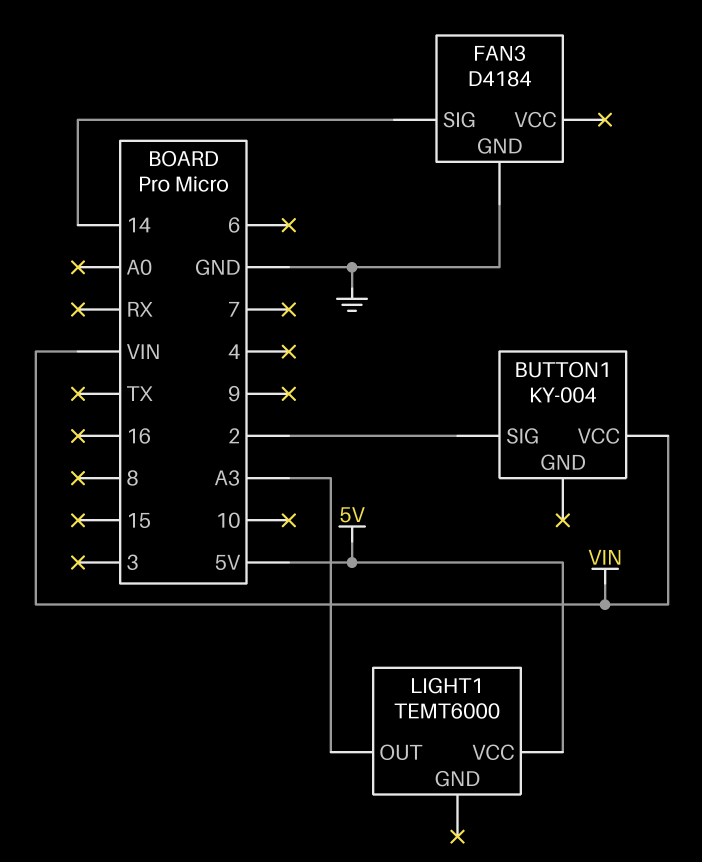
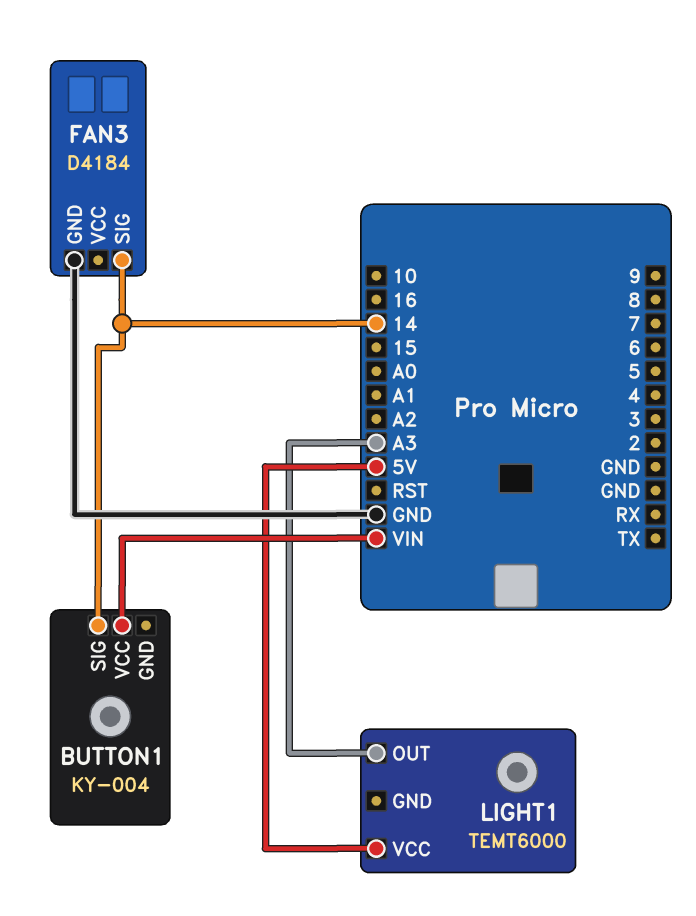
BUTTON1 pin SIG: 2 -> 14

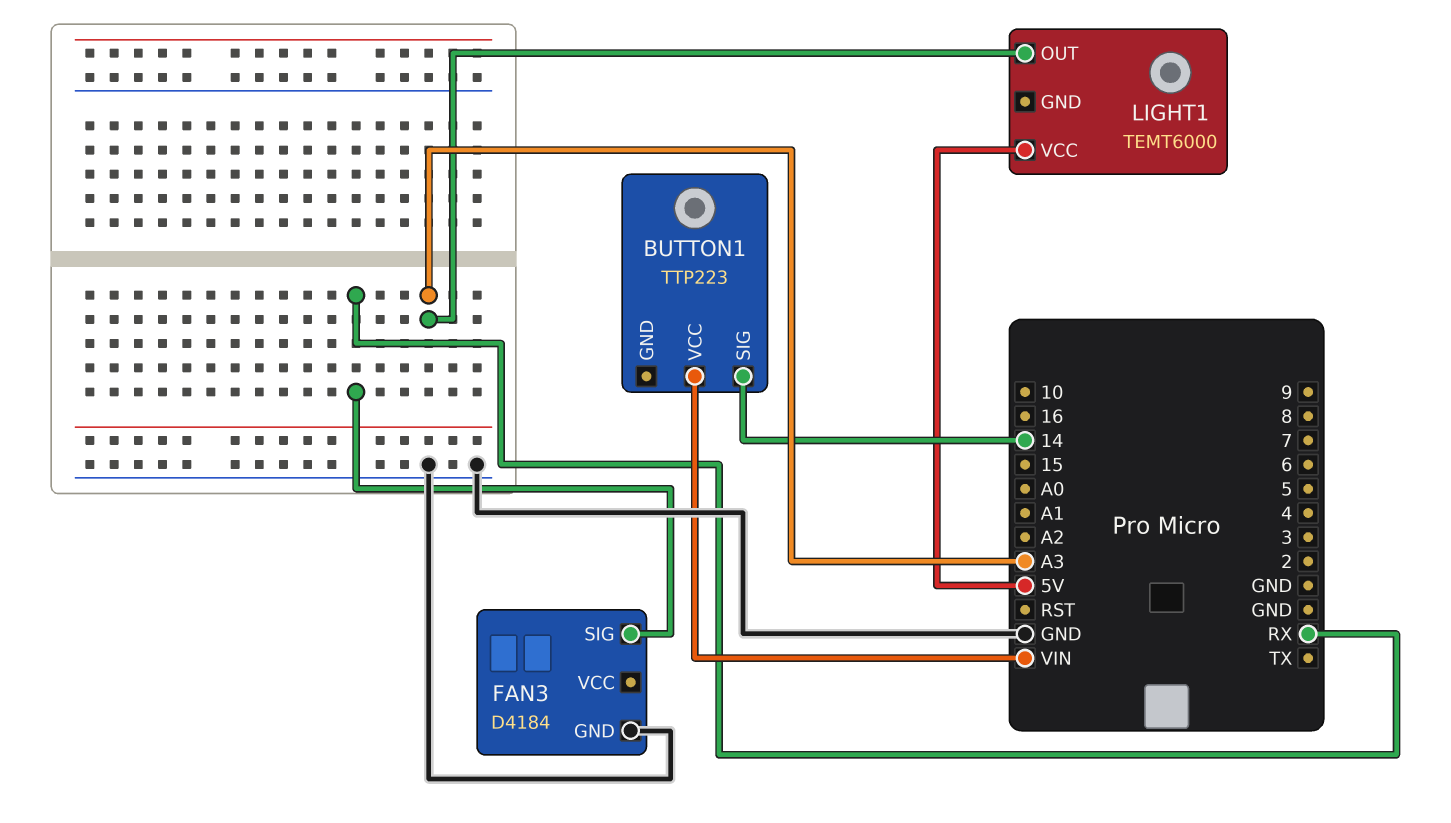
BUTTON1: KY-004 -> TTP223
FAN3 pin SIG: 14 -> RX

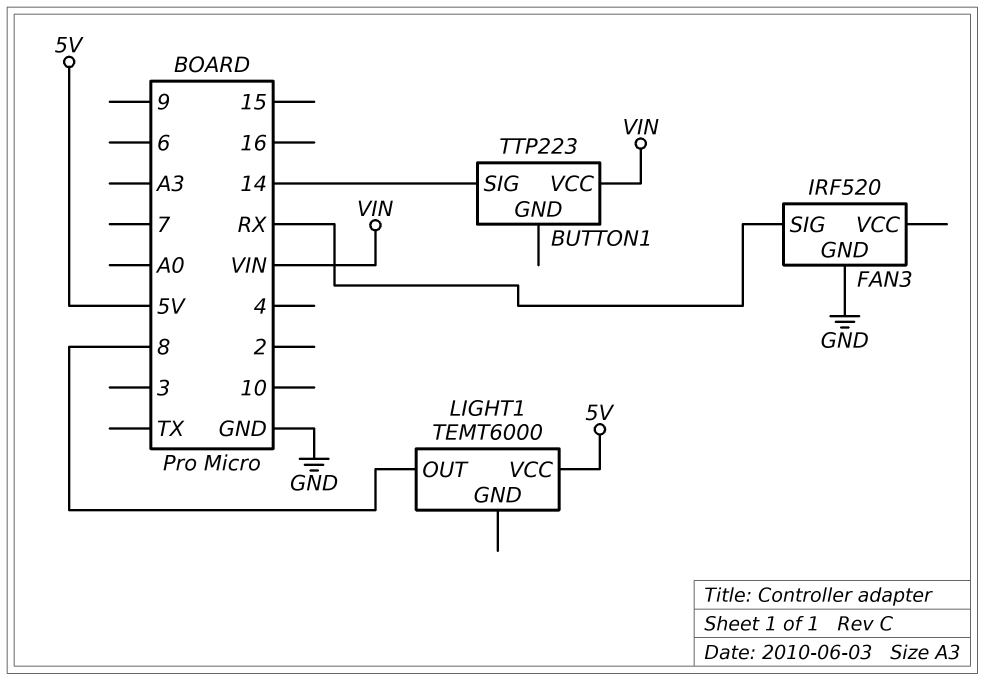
FAN3: D4184 -> IRF520
LIGHT1 pin OUT: A3 -> 8

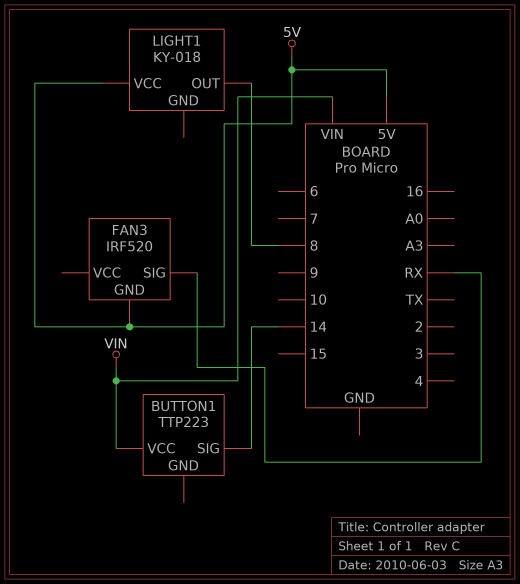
FAN3 pin GND: GND -> 5V
LIGHT1: TEMT6000 -> KY-018

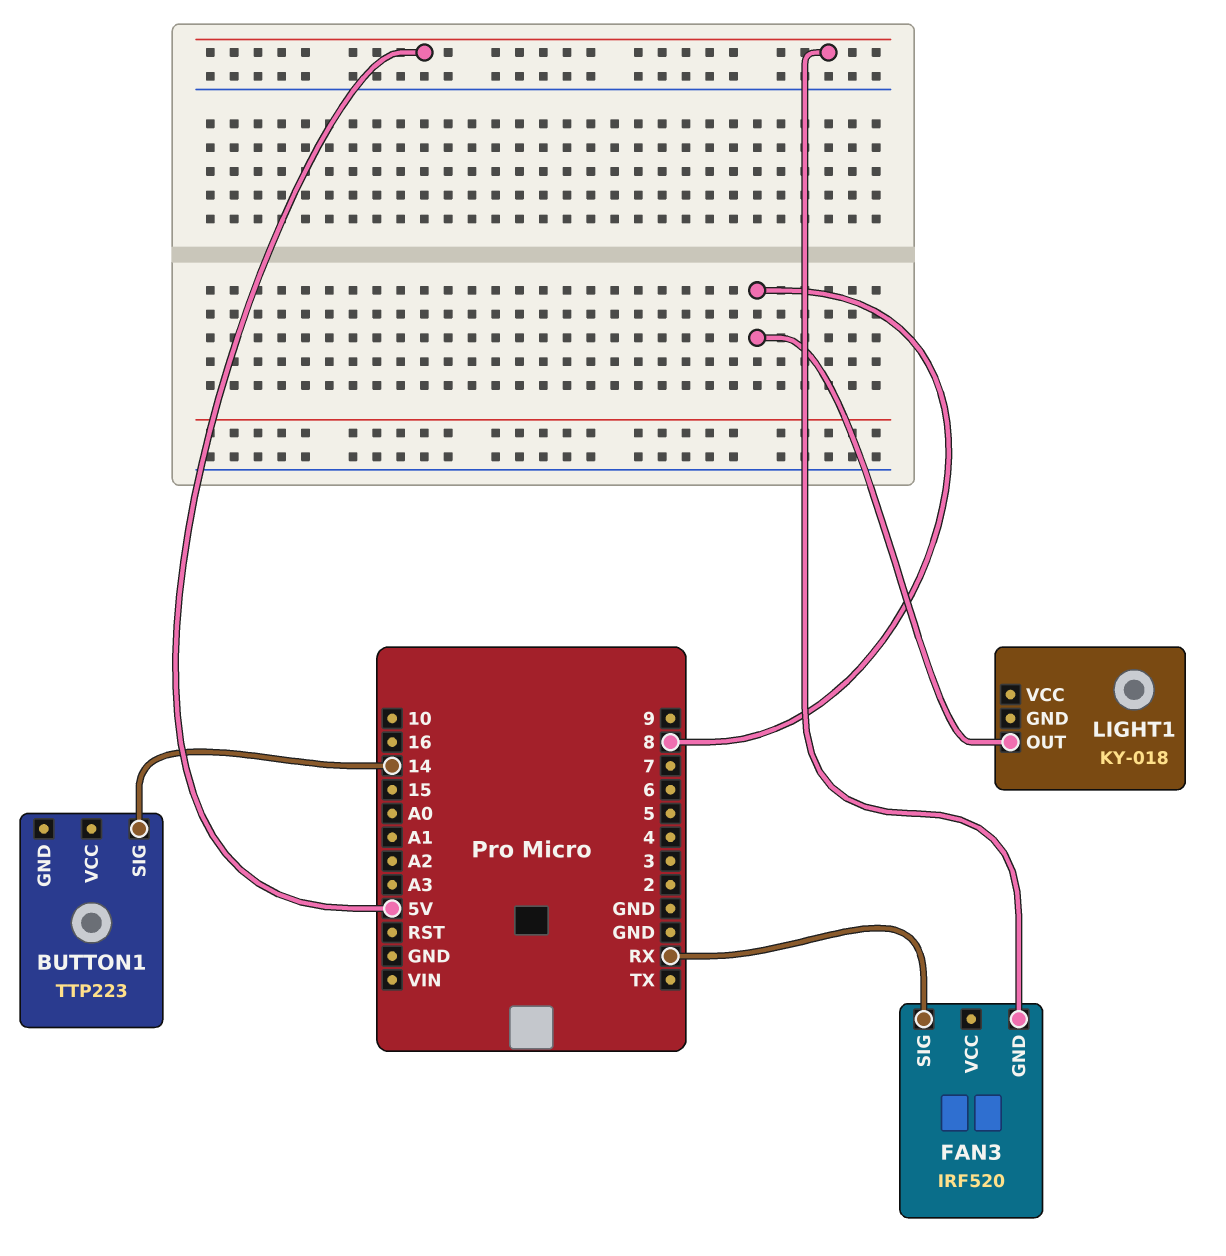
BUTTON1 pin VCC: VIN -> none
LIGHT1 pin VCC: 5V -> none

